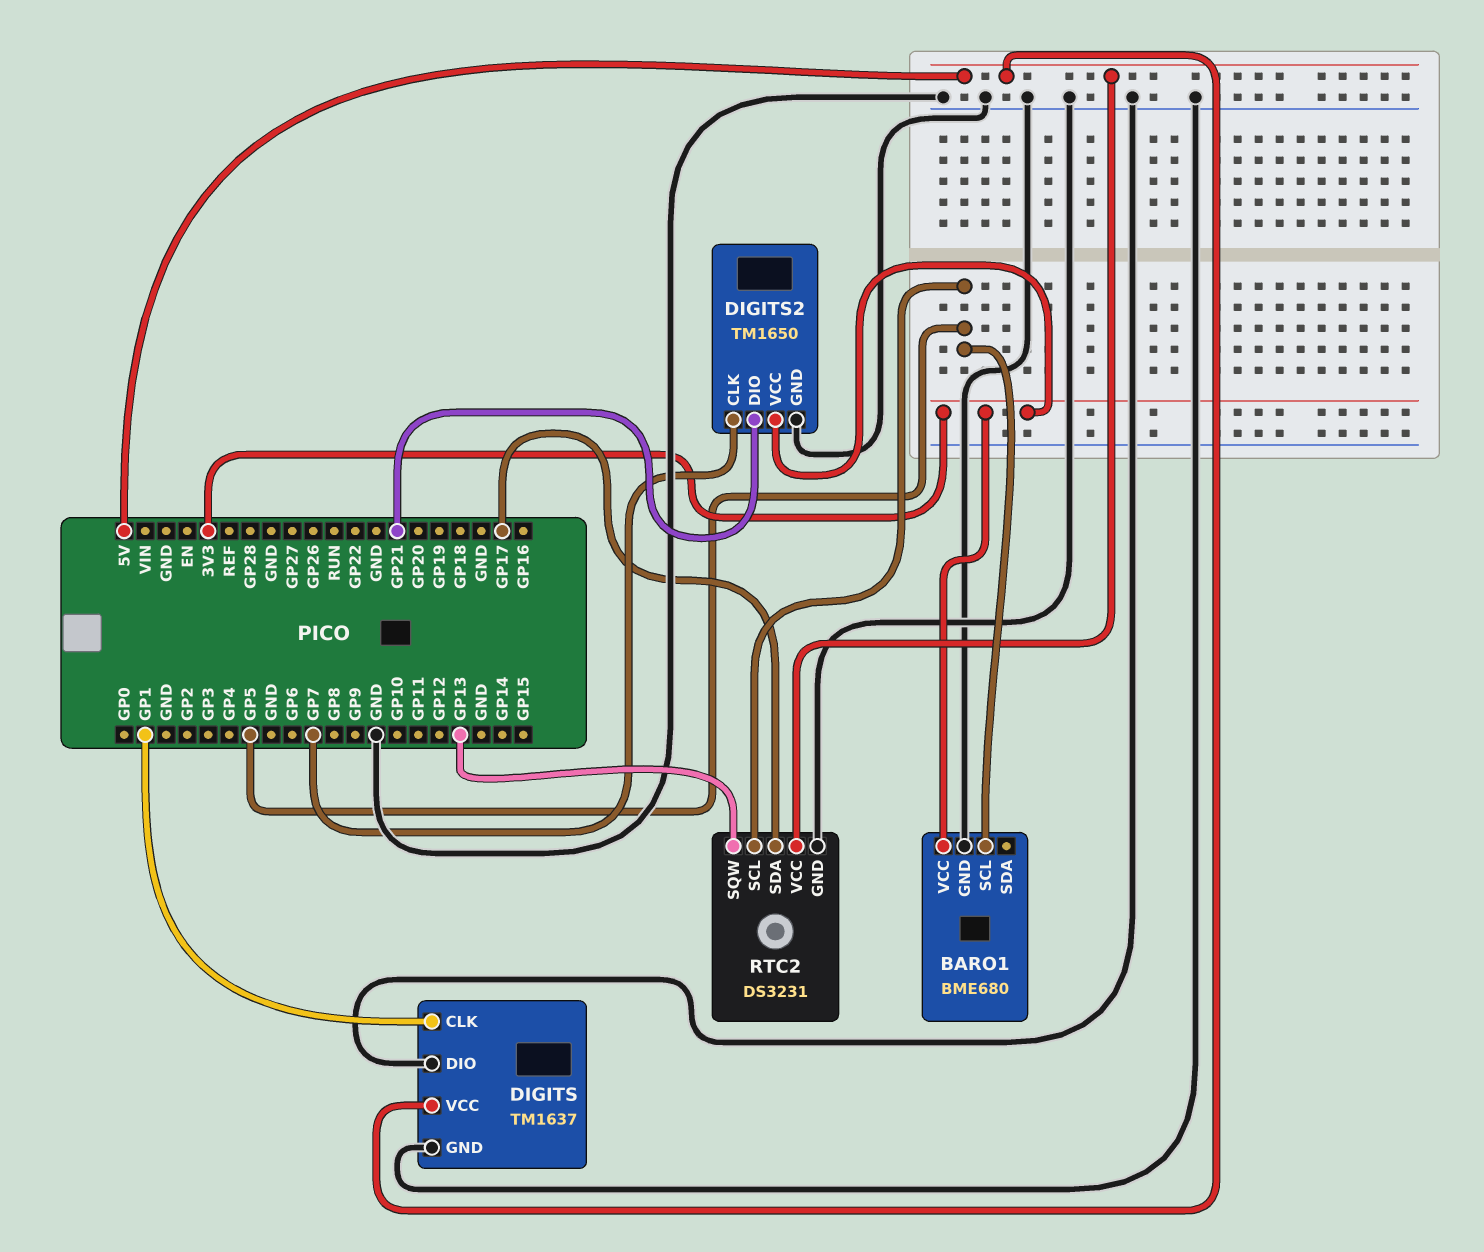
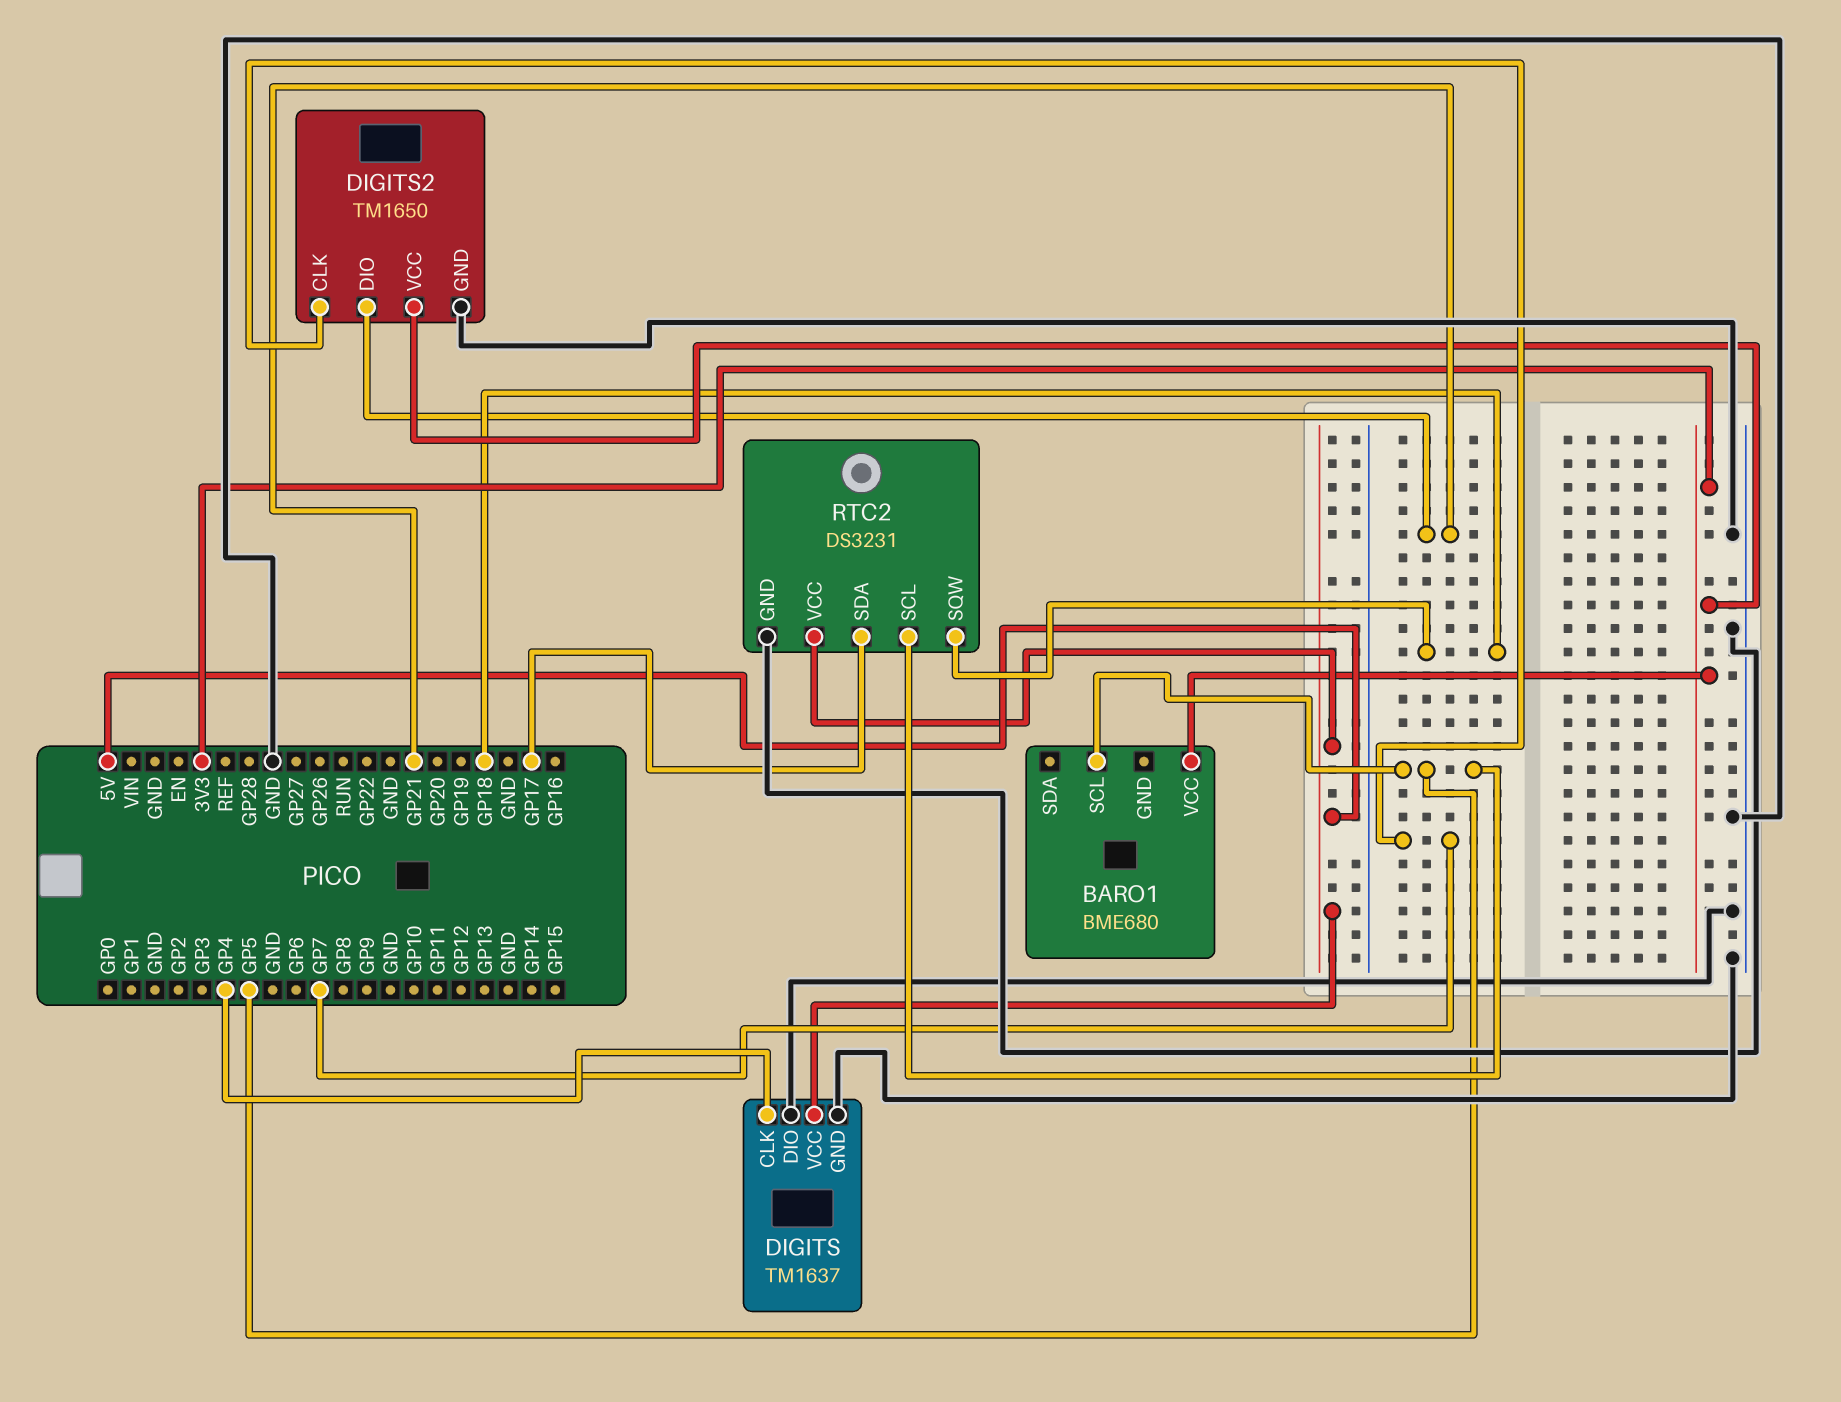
BARO1 pin GND: GND -> none
DIGITS pin CLK: GP1 -> GP4
RTC2 pin SQW: GP13 -> GP18

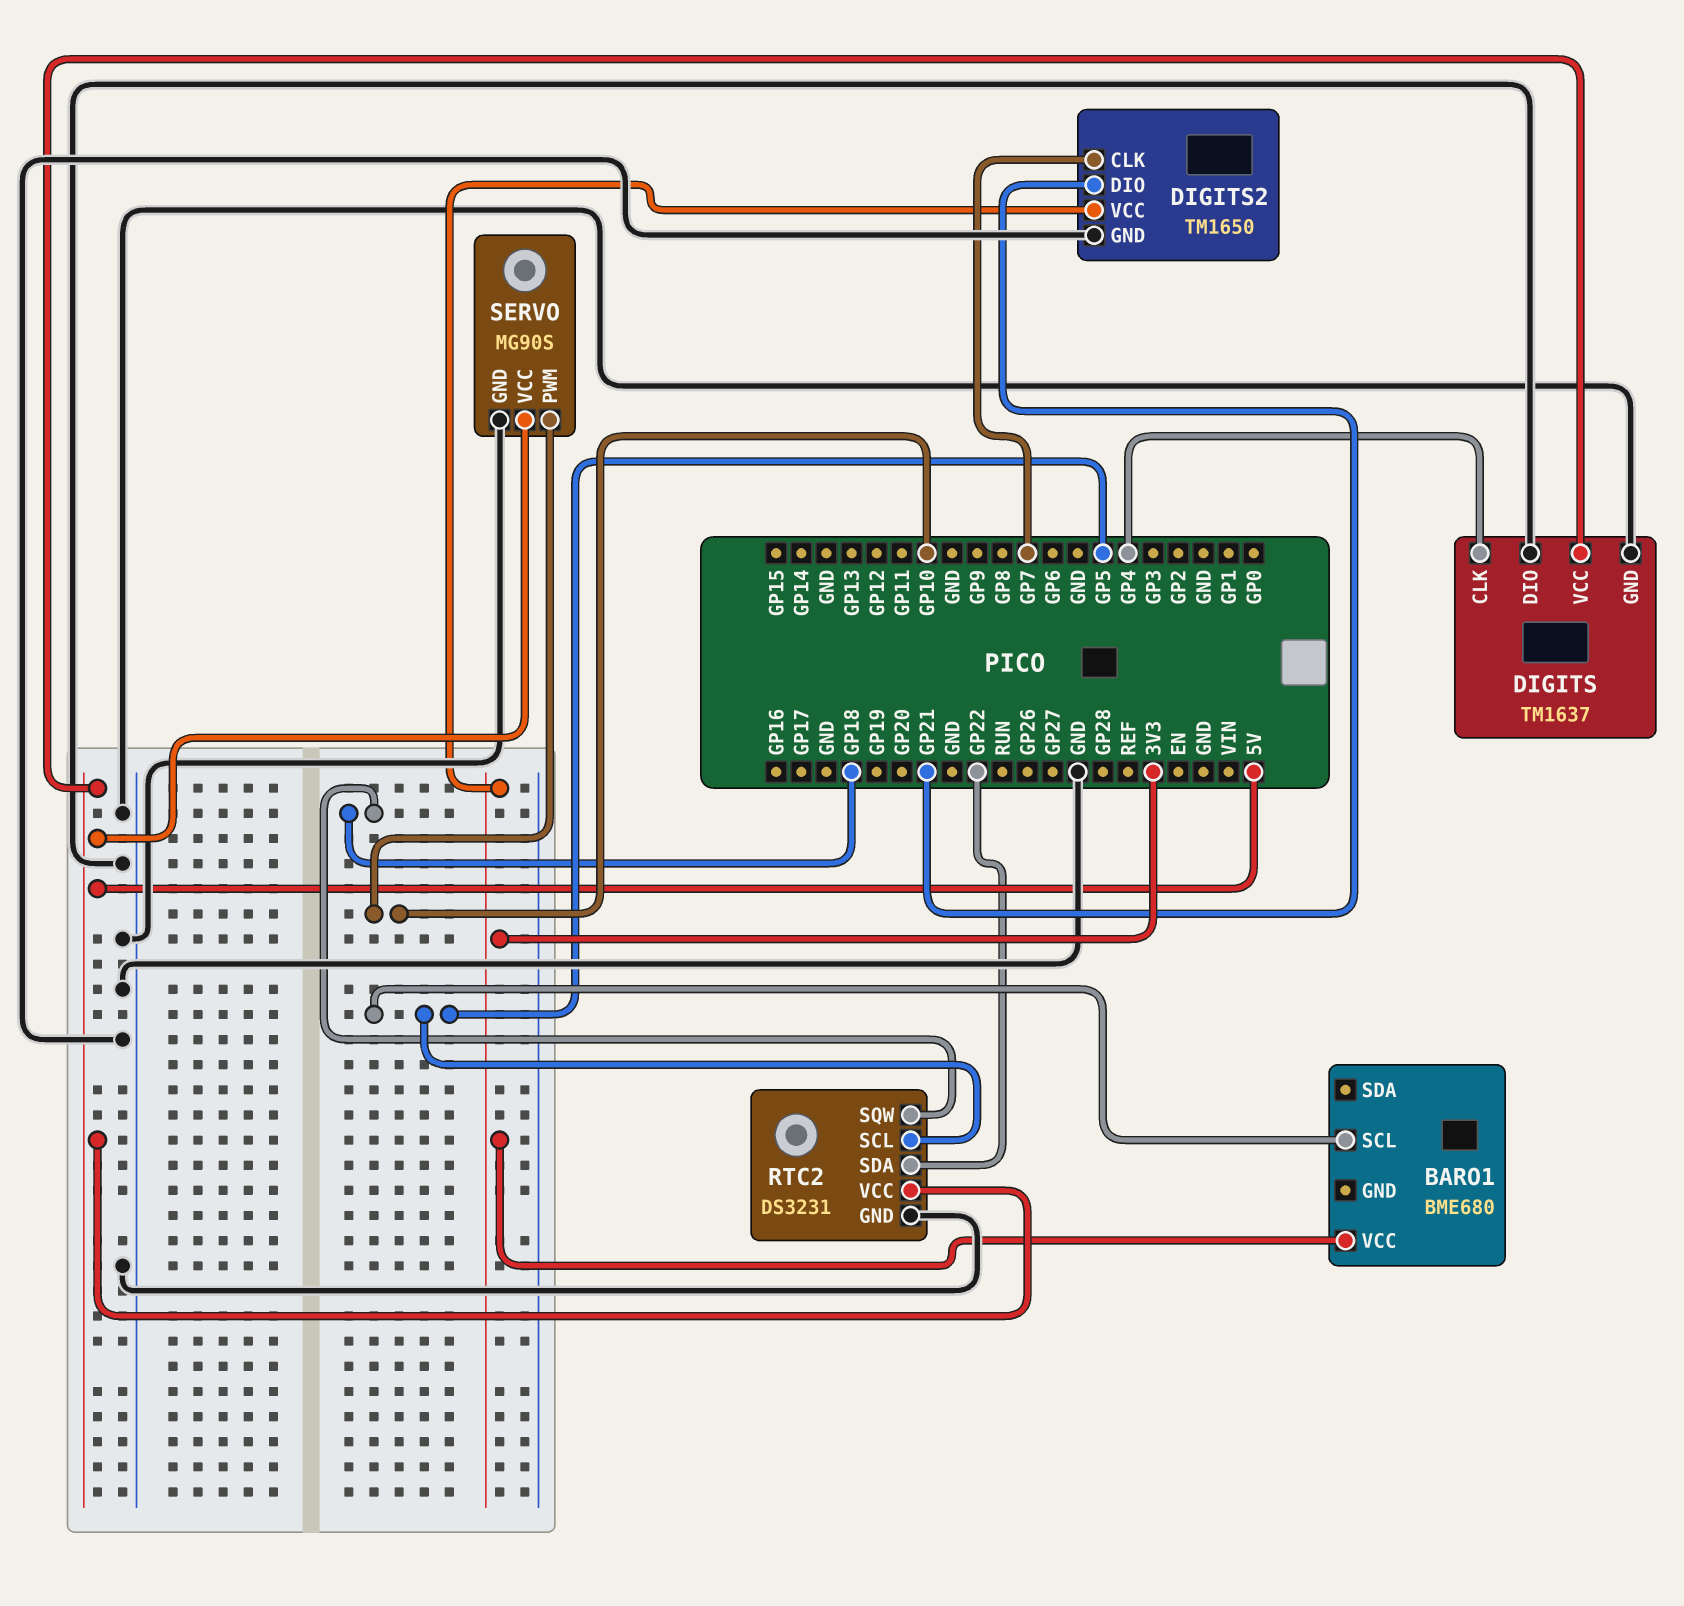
RTC2 pin SDA: GP17 -> GP22
SERVO: none -> MG90S
SERVO pin GND: none -> GND
SERVO pin PWM: none -> GP10
SERVO pin VCC: none -> 5V

